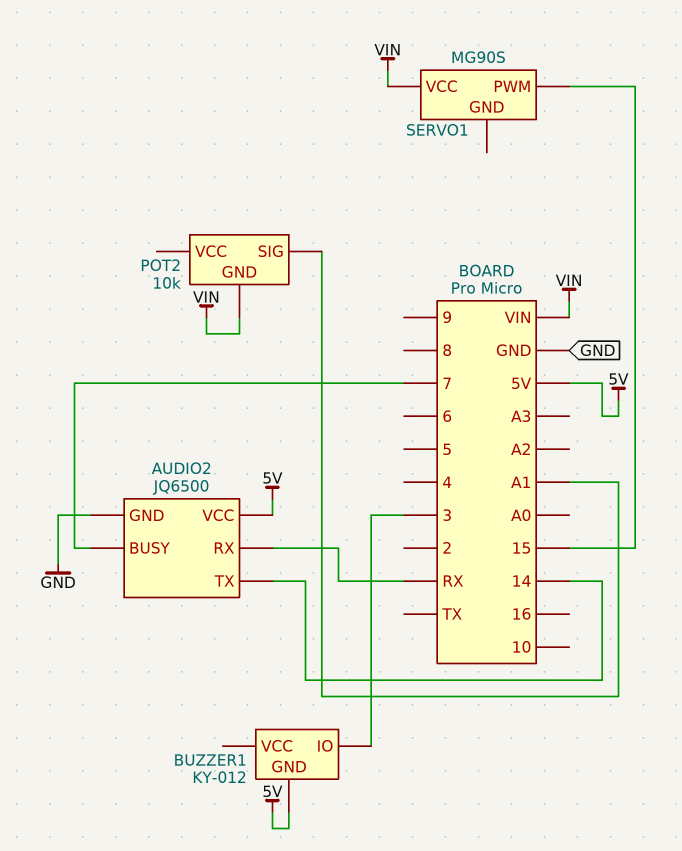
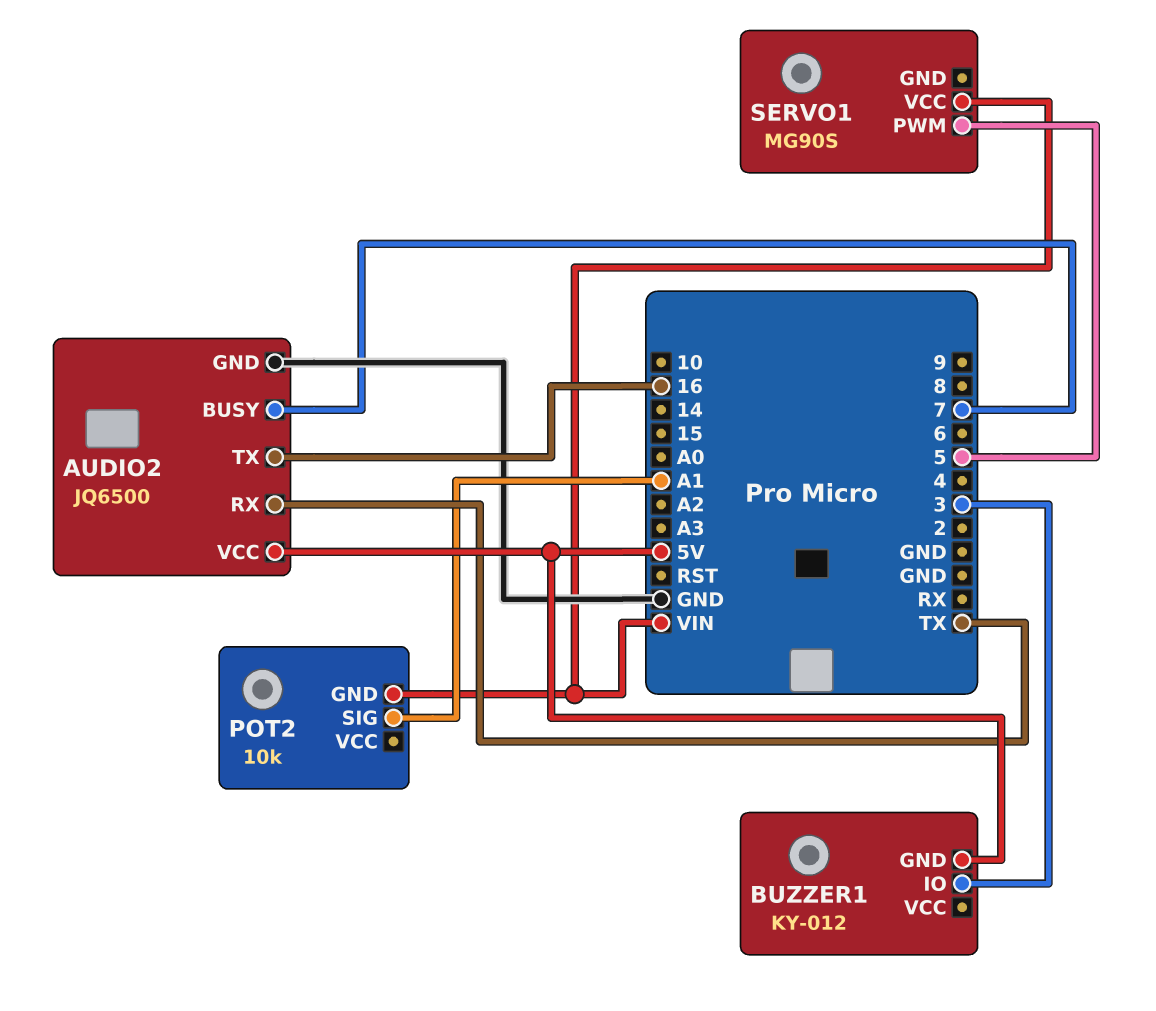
AUDIO2 pin RX: RX -> TX
AUDIO2 pin TX: 14 -> 16
SERVO1 pin PWM: 15 -> 5

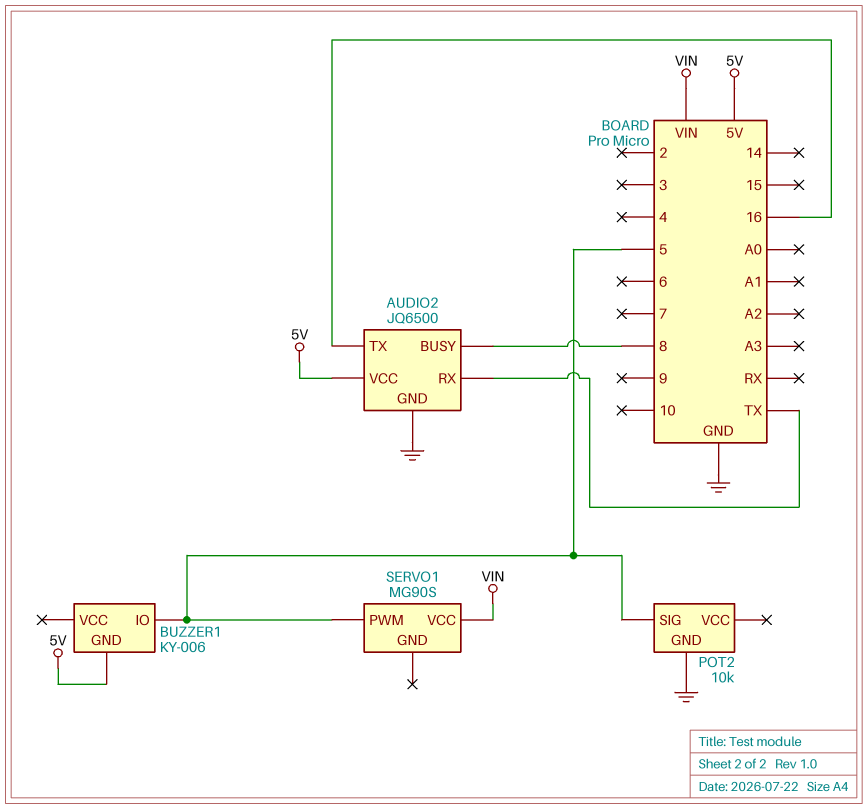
AUDIO2 pin BUSY: 7 -> 8
BUZZER1: KY-012 -> KY-006
BUZZER1 pin IO: 3 -> 5
POT2 pin GND: VIN -> GND
POT2 pin SIG: A1 -> 5

